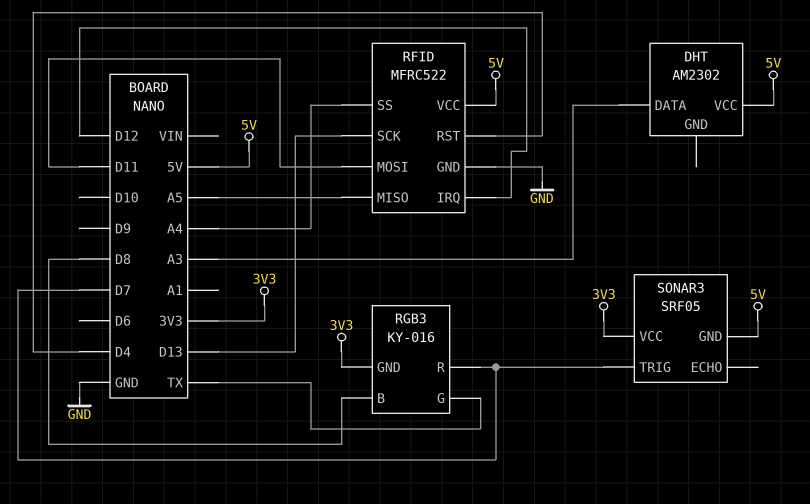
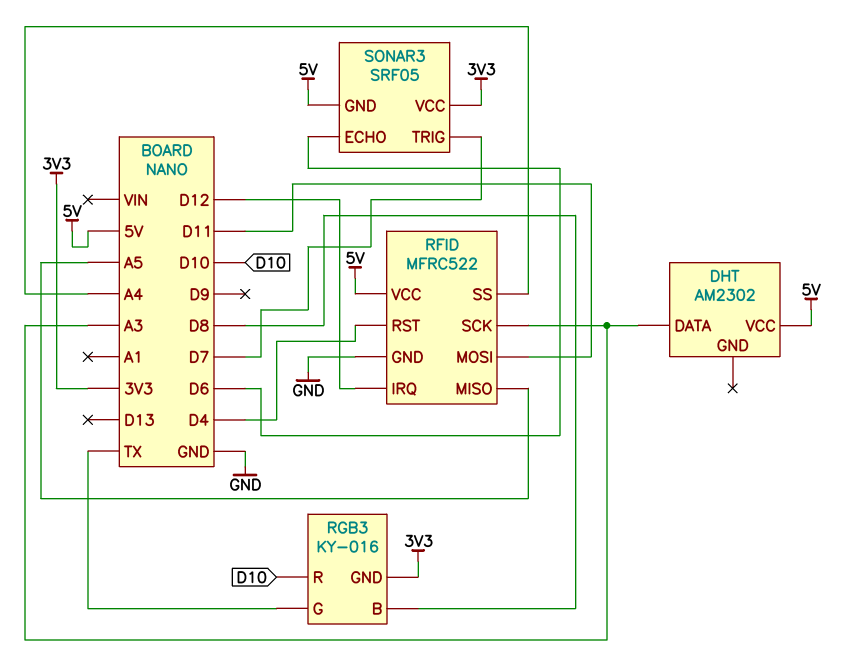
RFID pin SCK: D13 -> A3
RGB3 pin R: D7 -> D10
SONAR3 pin ECHO: none -> D6

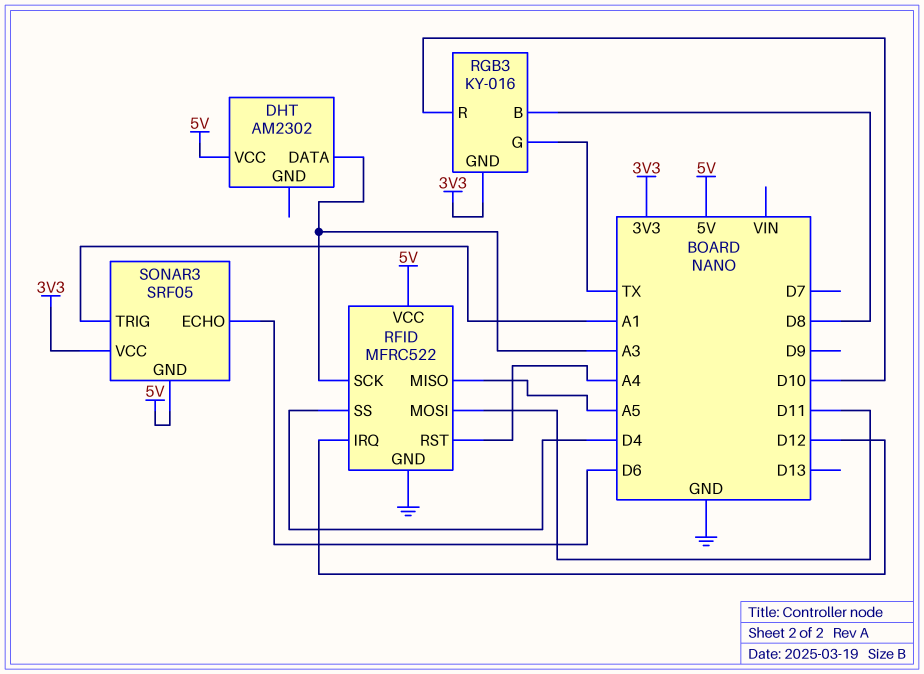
RFID pin RST: D4 -> A4
RFID pin SS: A4 -> D4
SONAR3 pin TRIG: D7 -> A1

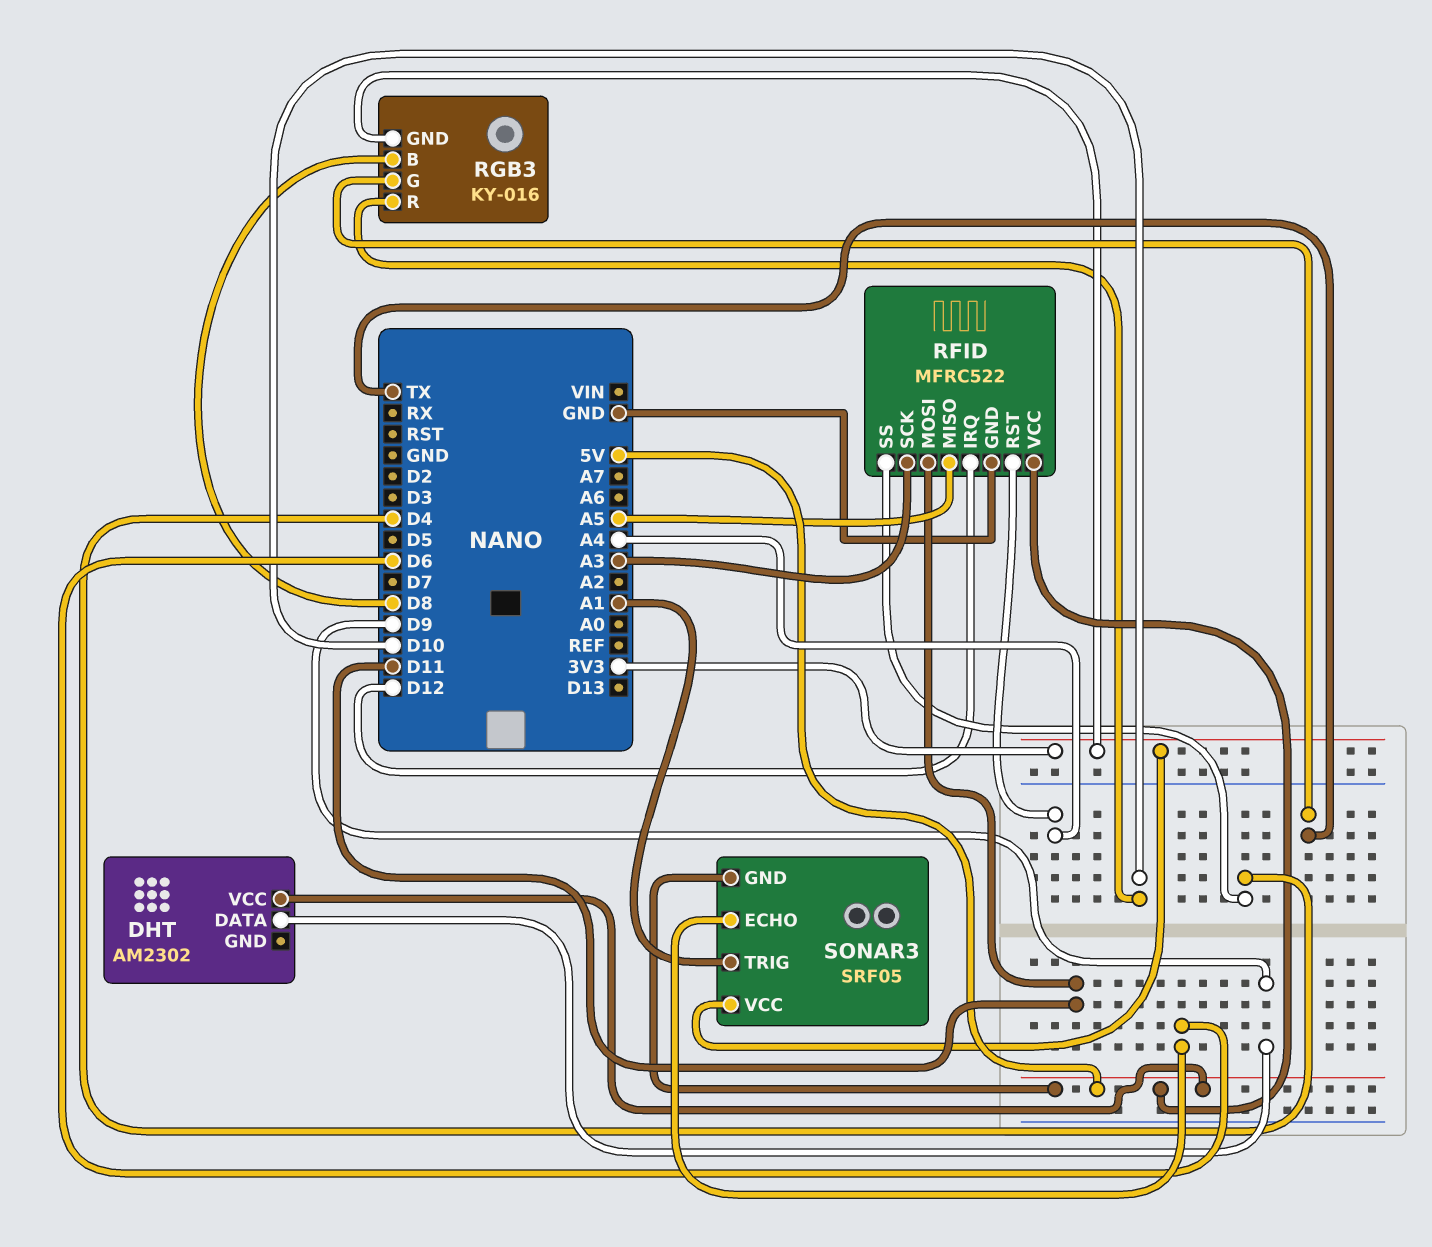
DHT pin DATA: A3 -> D9

